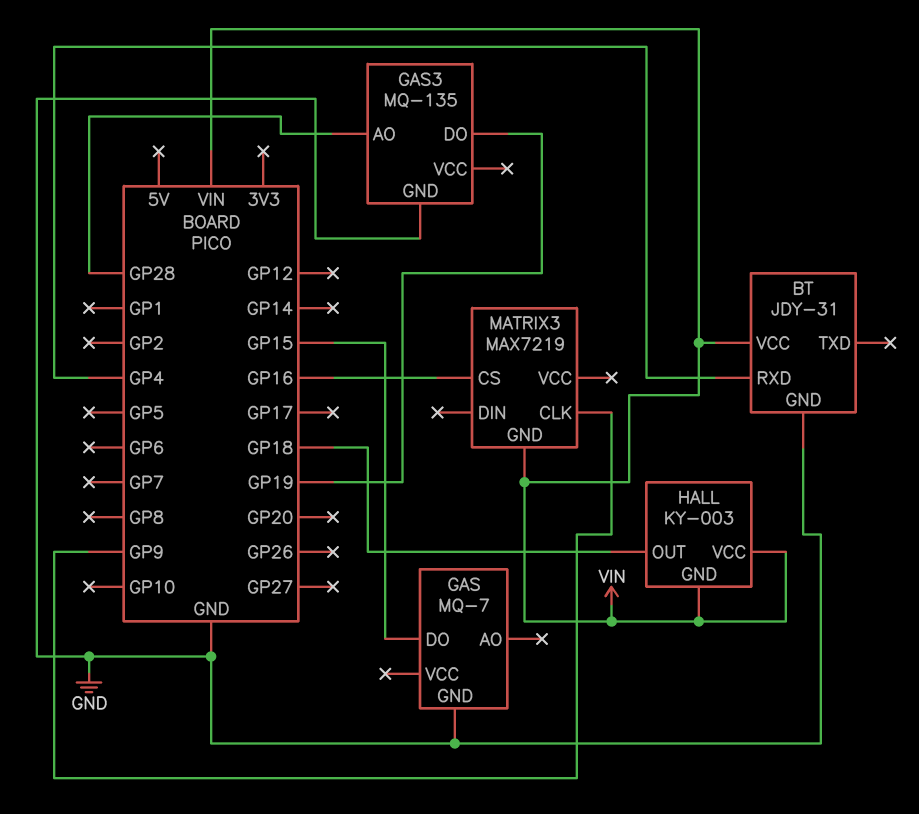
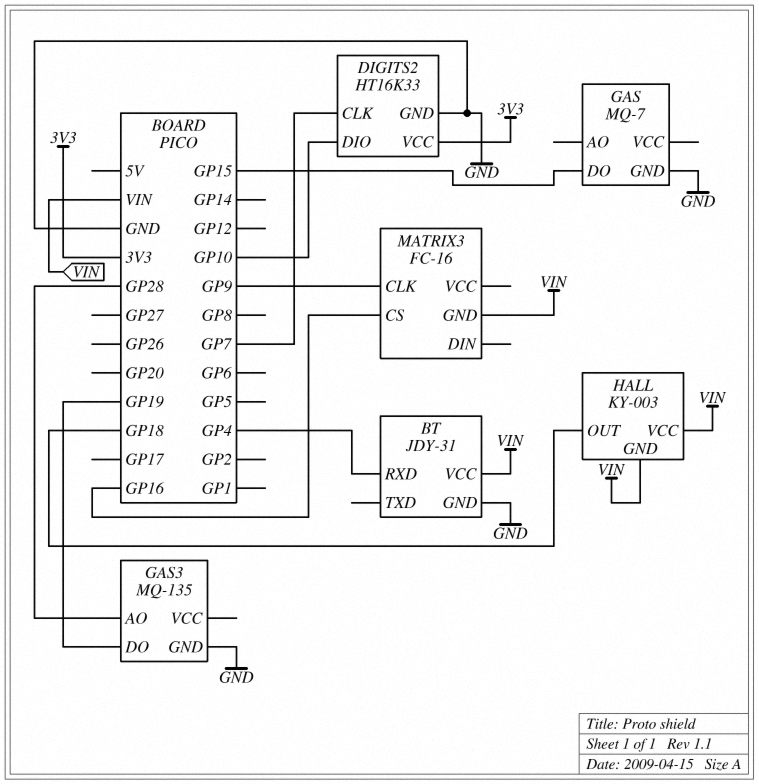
DIGITS2: none -> HT16K33
DIGITS2 pin CLK: none -> GP7
DIGITS2 pin DIO: none -> GP10
DIGITS2 pin GND: none -> GND
DIGITS2 pin VCC: none -> 3V3
MATRIX3: MAX7219 -> FC-16

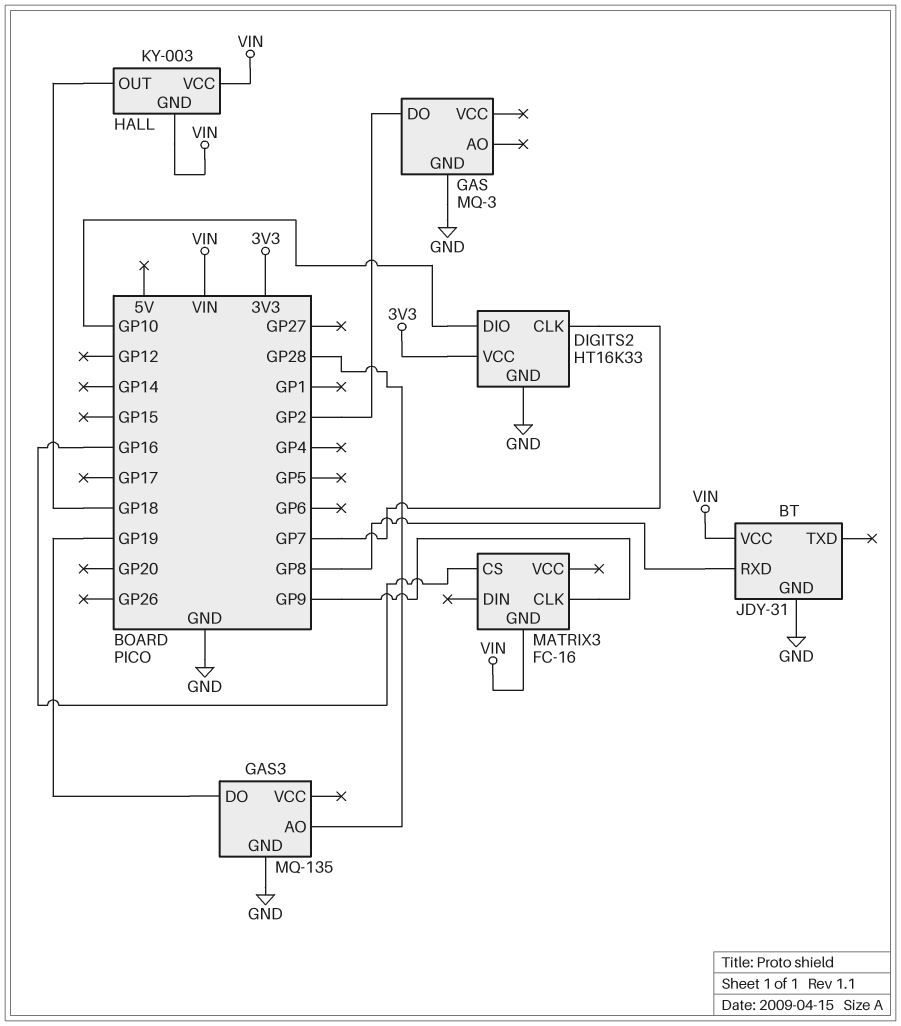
BT pin RXD: GP4 -> GP8
GAS: MQ-7 -> MQ-3
GAS pin DO: GP15 -> GP2

